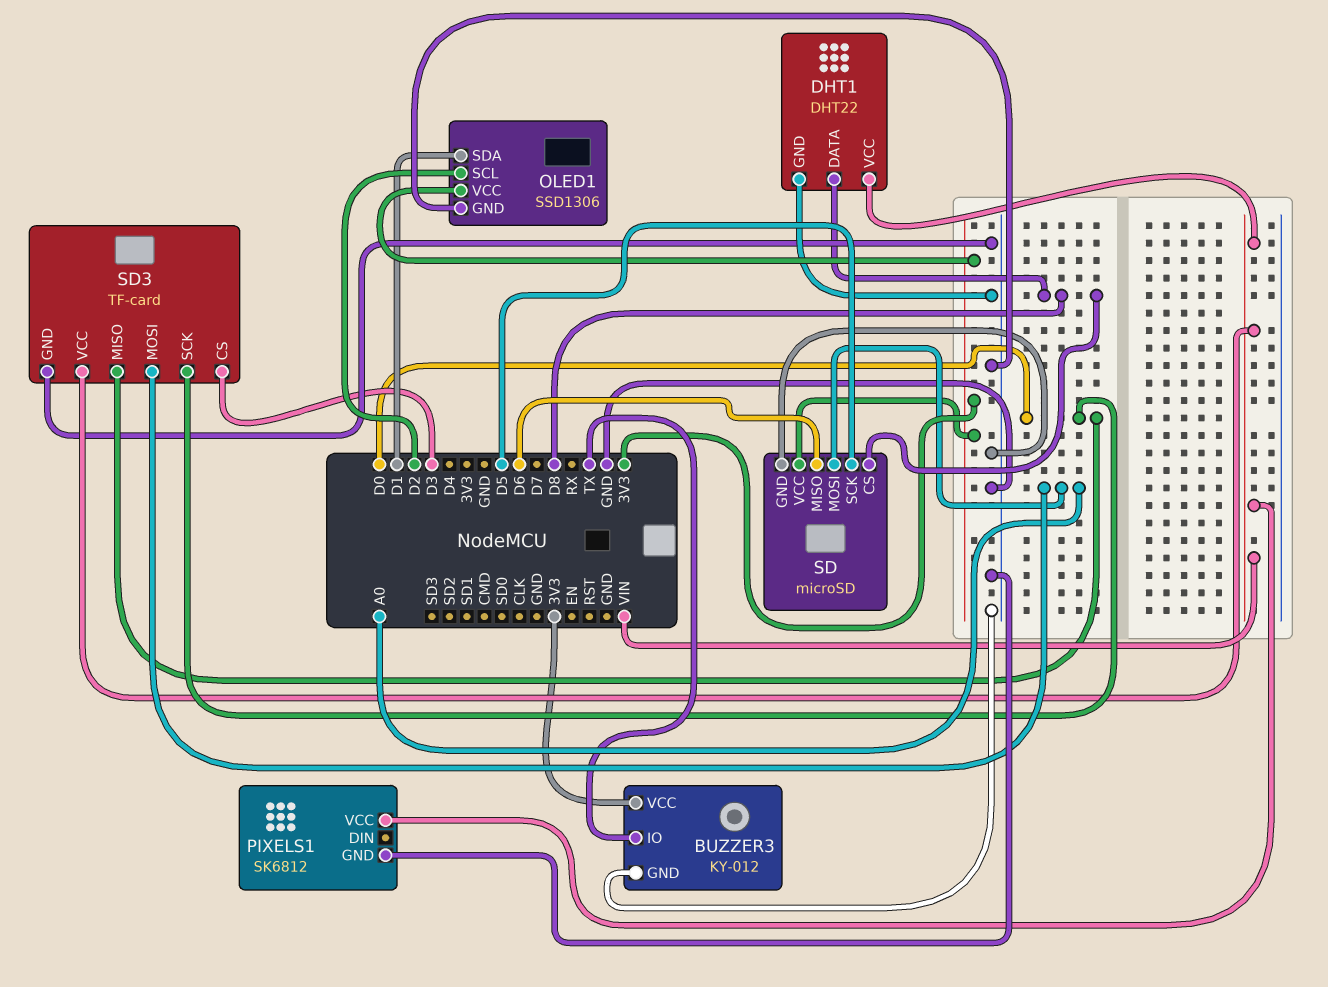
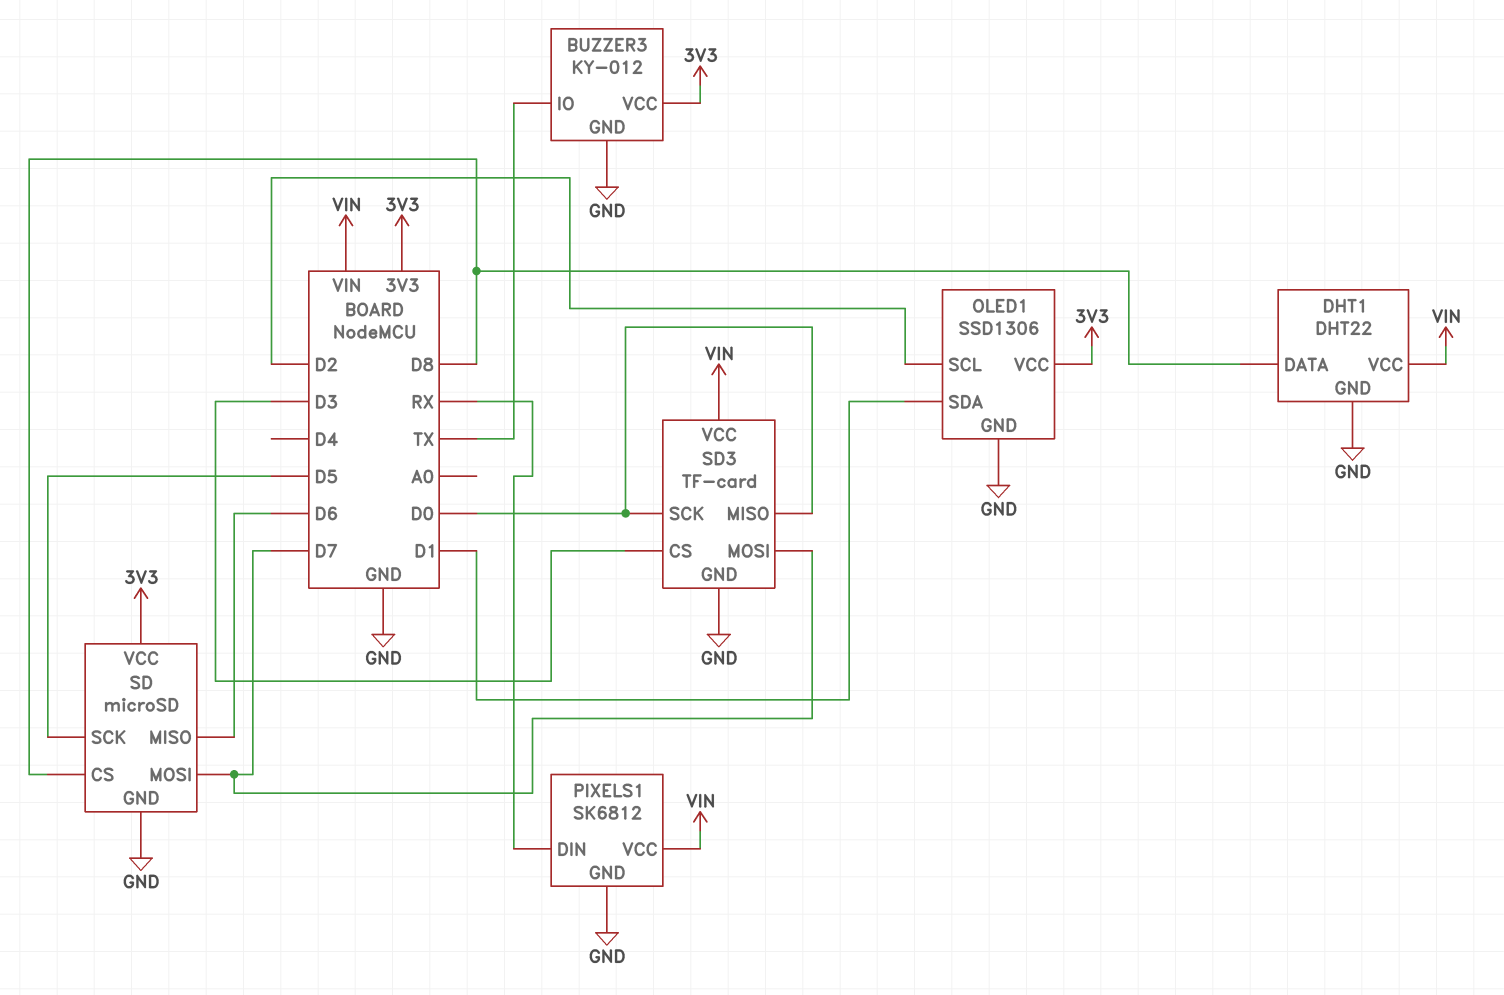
PIXELS1 pin DIN: none -> RX
SD pin MOSI: A0 -> D7
SD3 pin MOSI: A0 -> D7

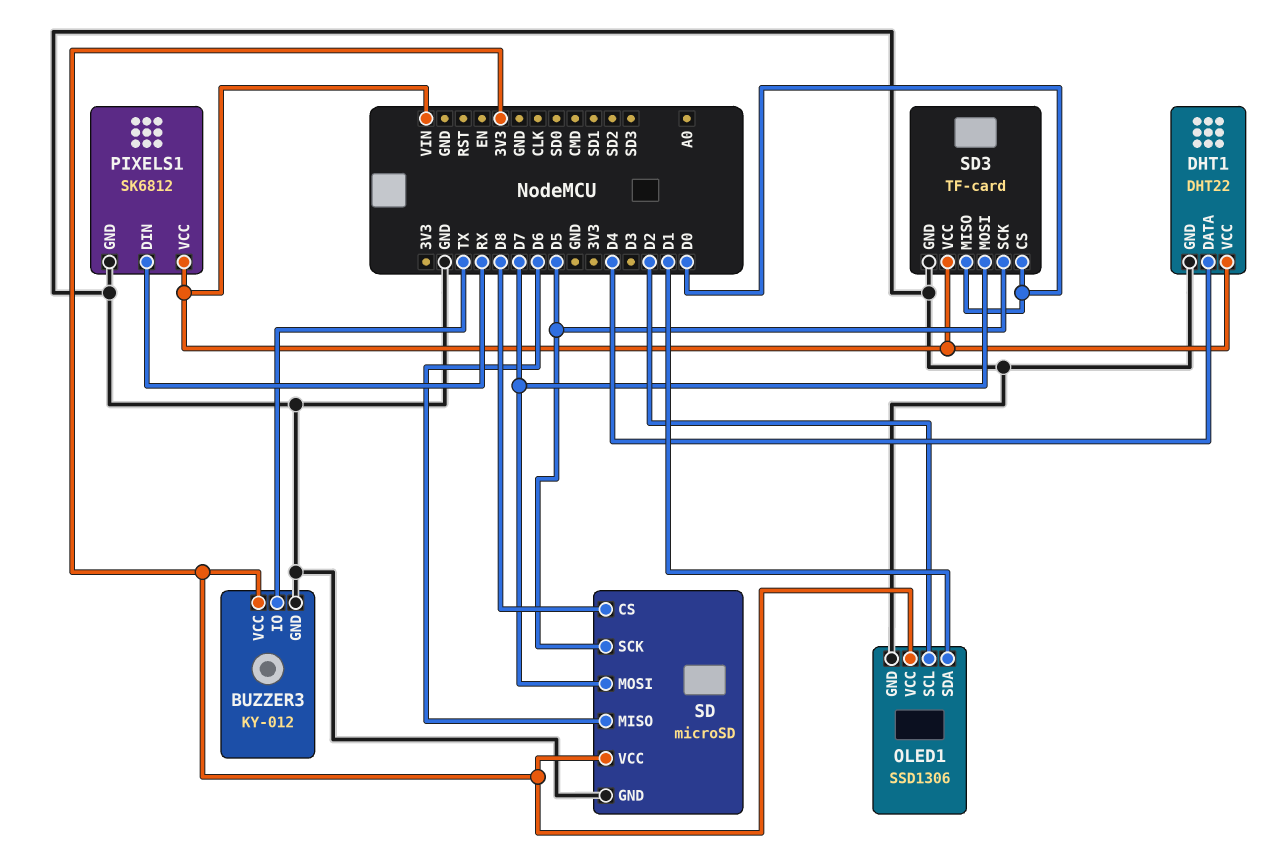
DHT1 pin DATA: D8 -> D4
SD3 pin CS: D3 -> D0
SD3 pin SCK: D0 -> D5

